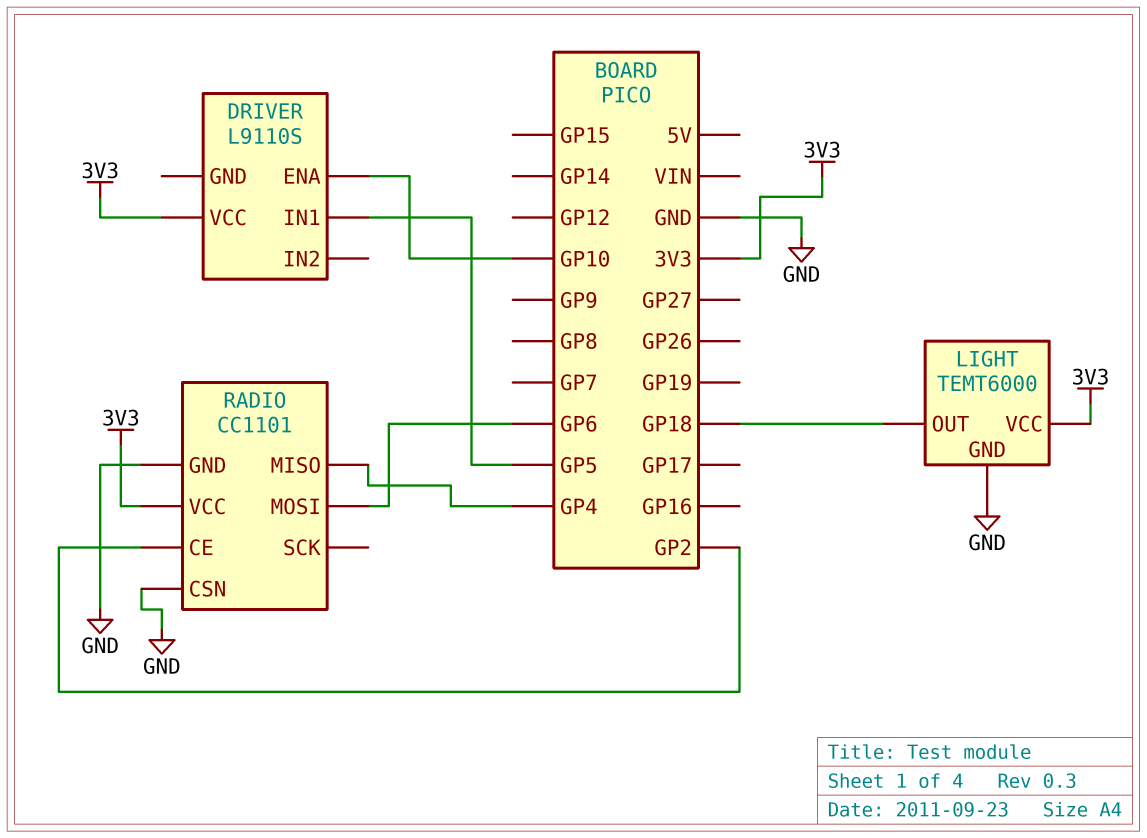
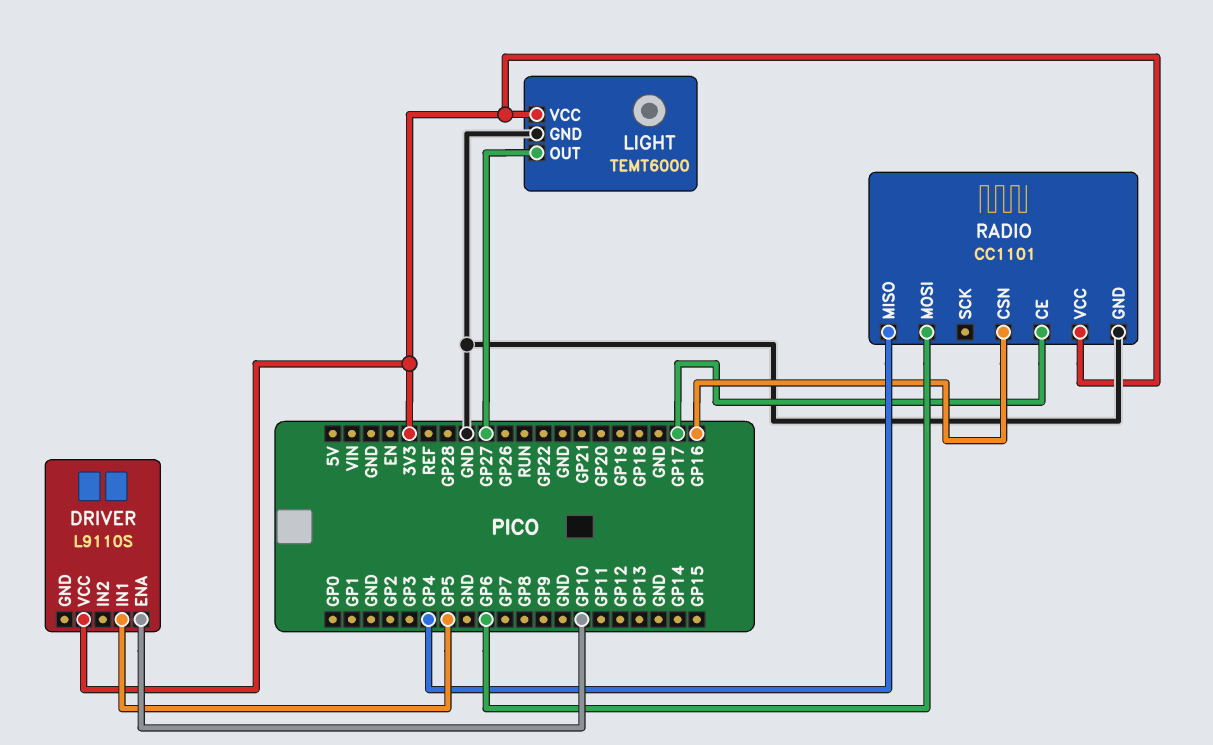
LIGHT pin OUT: GP18 -> GP27
RADIO pin CE: GP2 -> GP17
RADIO pin CSN: GND -> GP16

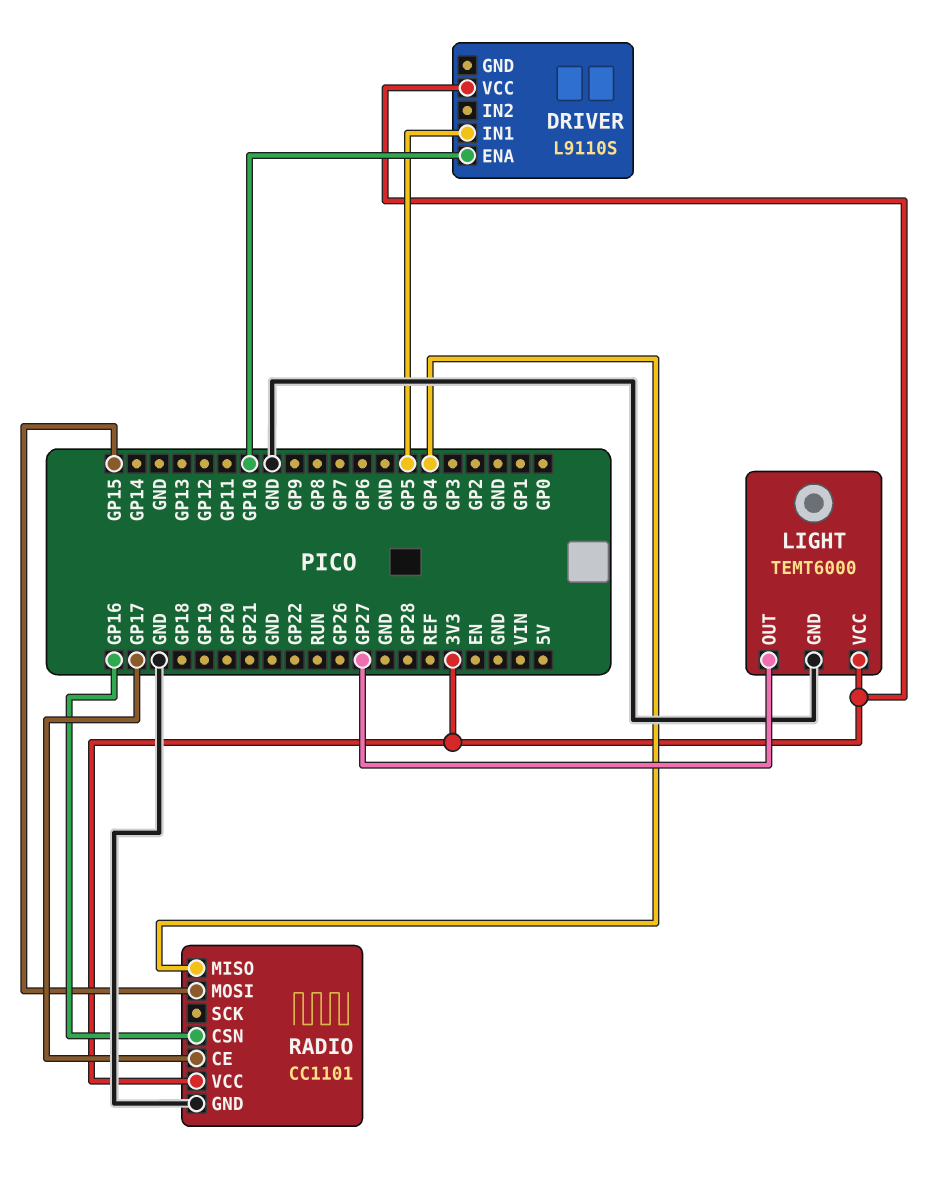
RADIO pin MOSI: GP6 -> GP15

